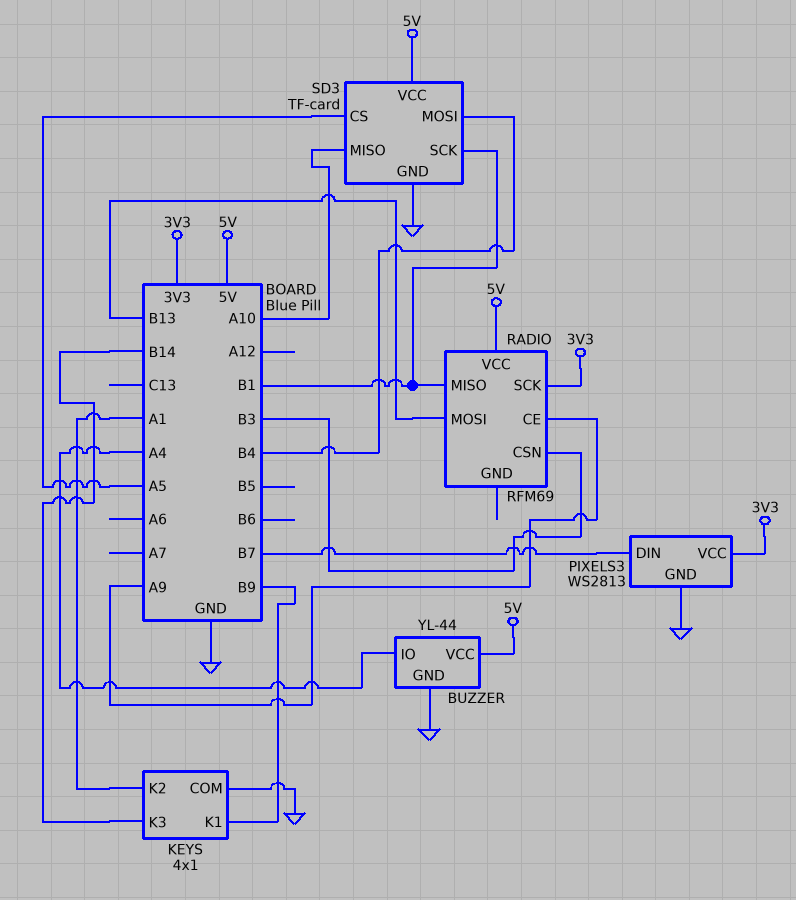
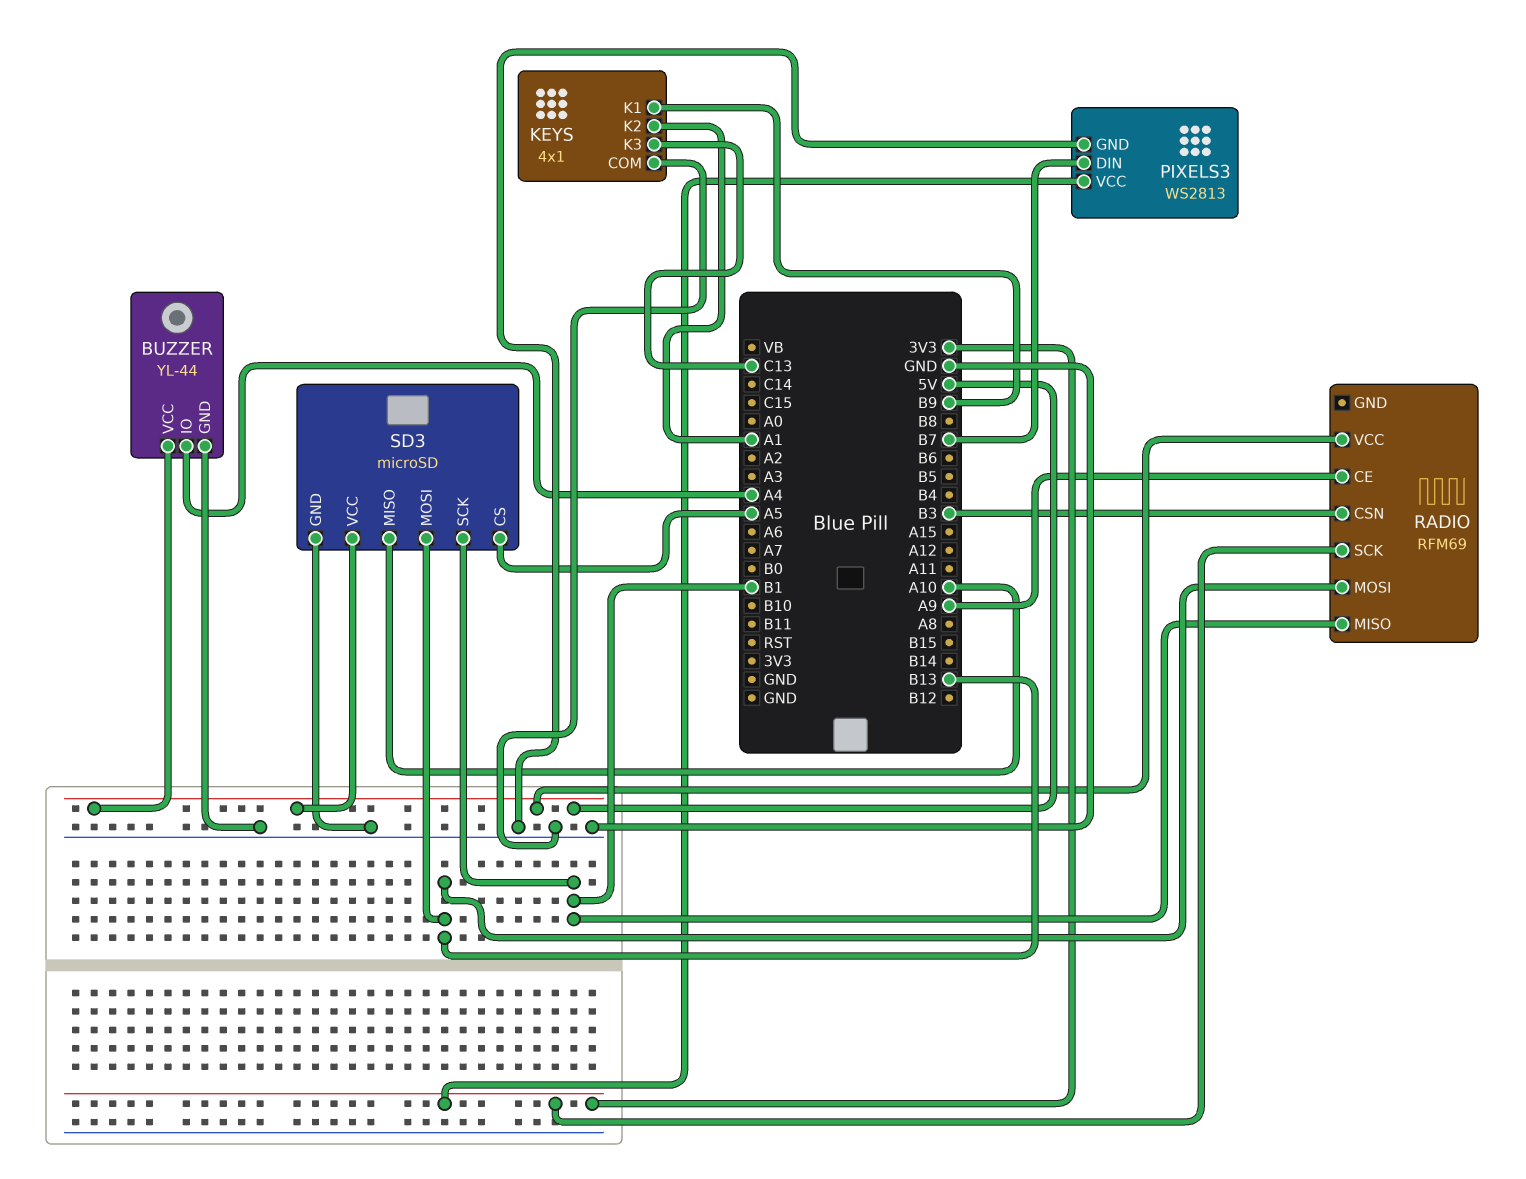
KEYS pin K3: B14 -> C13
SD3: TF-card -> microSD
SD3 pin MOSI: B4 -> B13

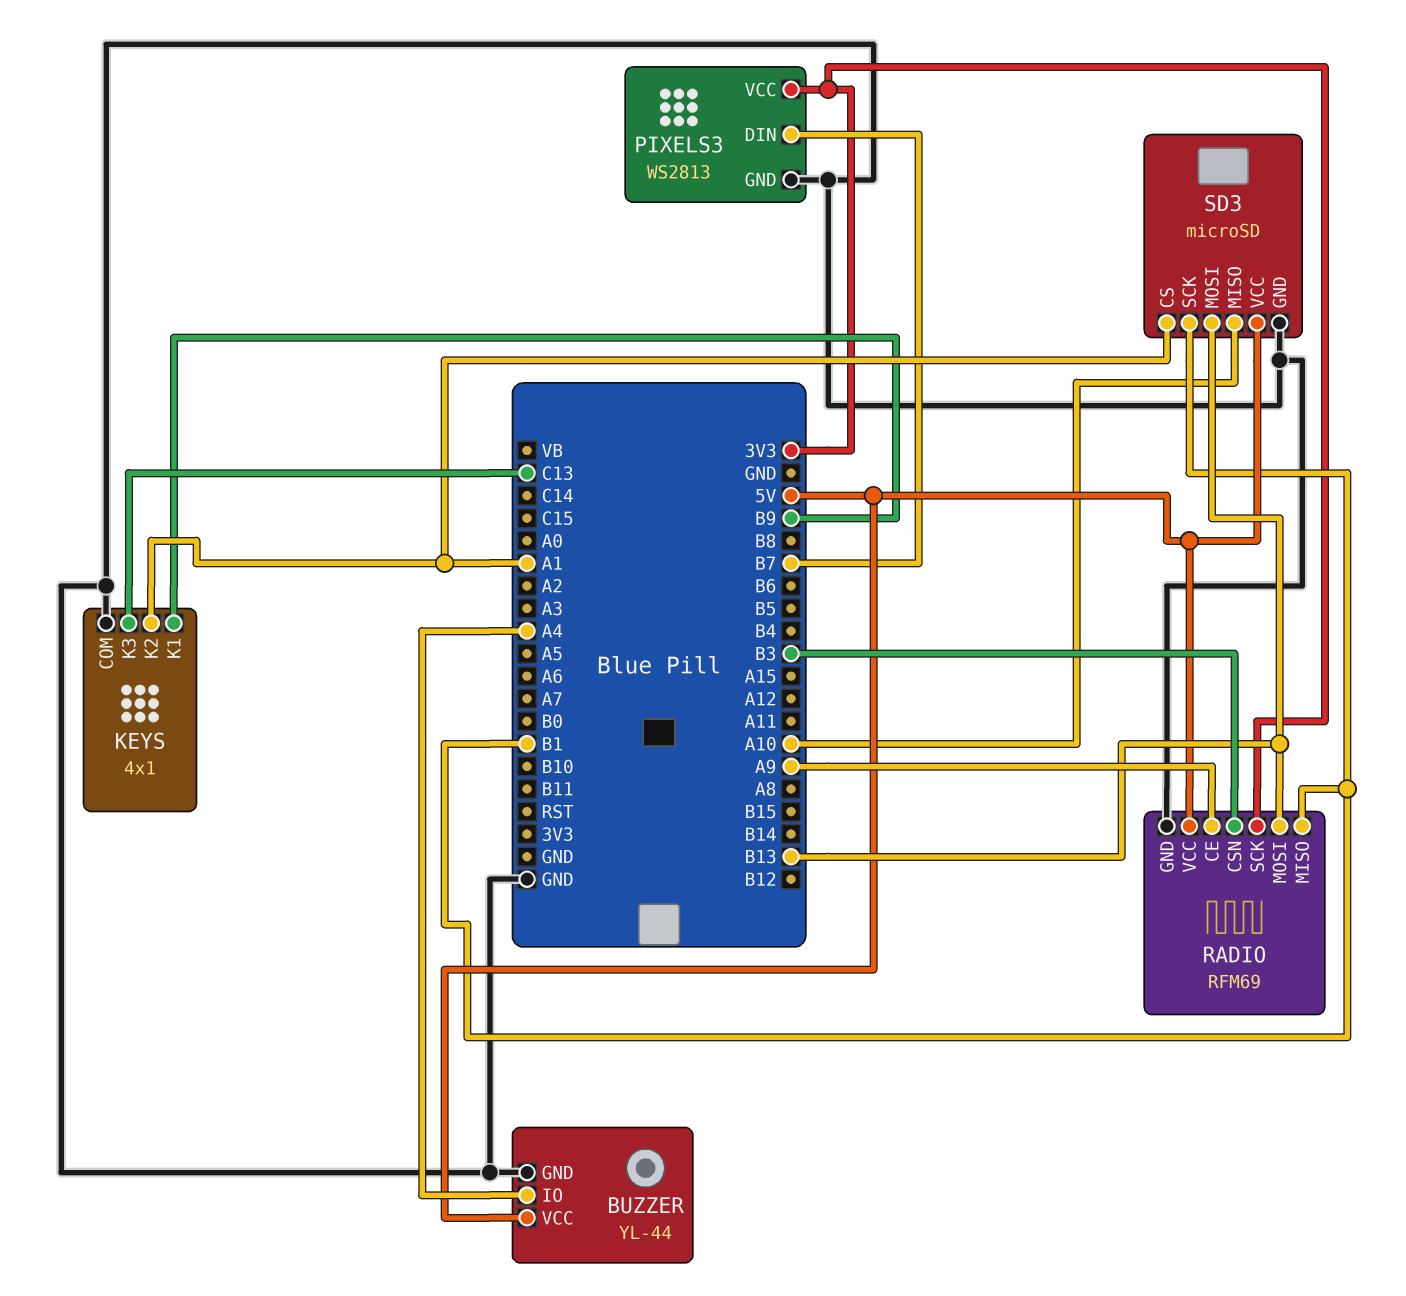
RADIO pin GND: none -> GND
SD3 pin CS: A5 -> A1

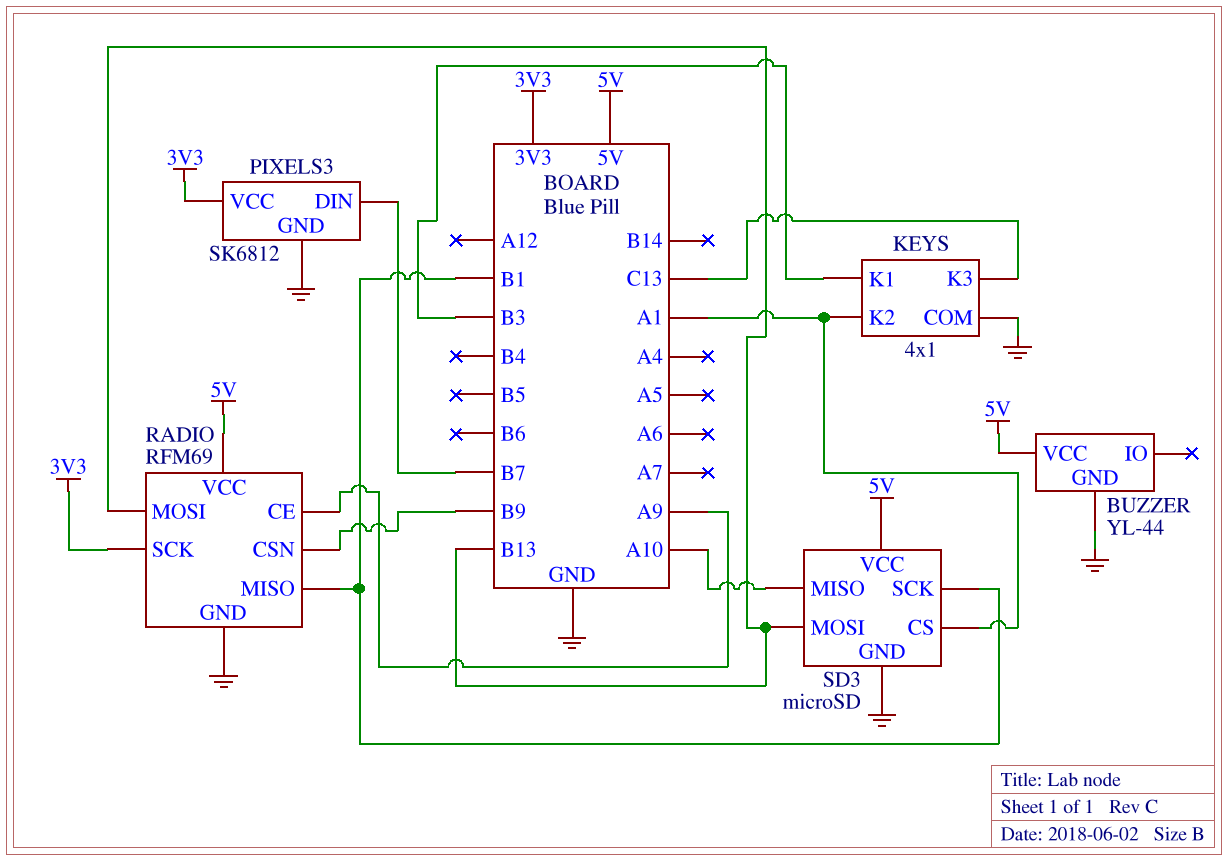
BUZZER pin IO: A4 -> none
KEYS pin K1: B9 -> B3
PIXELS3: WS2813 -> SK6812
RADIO pin CSN: B3 -> B9

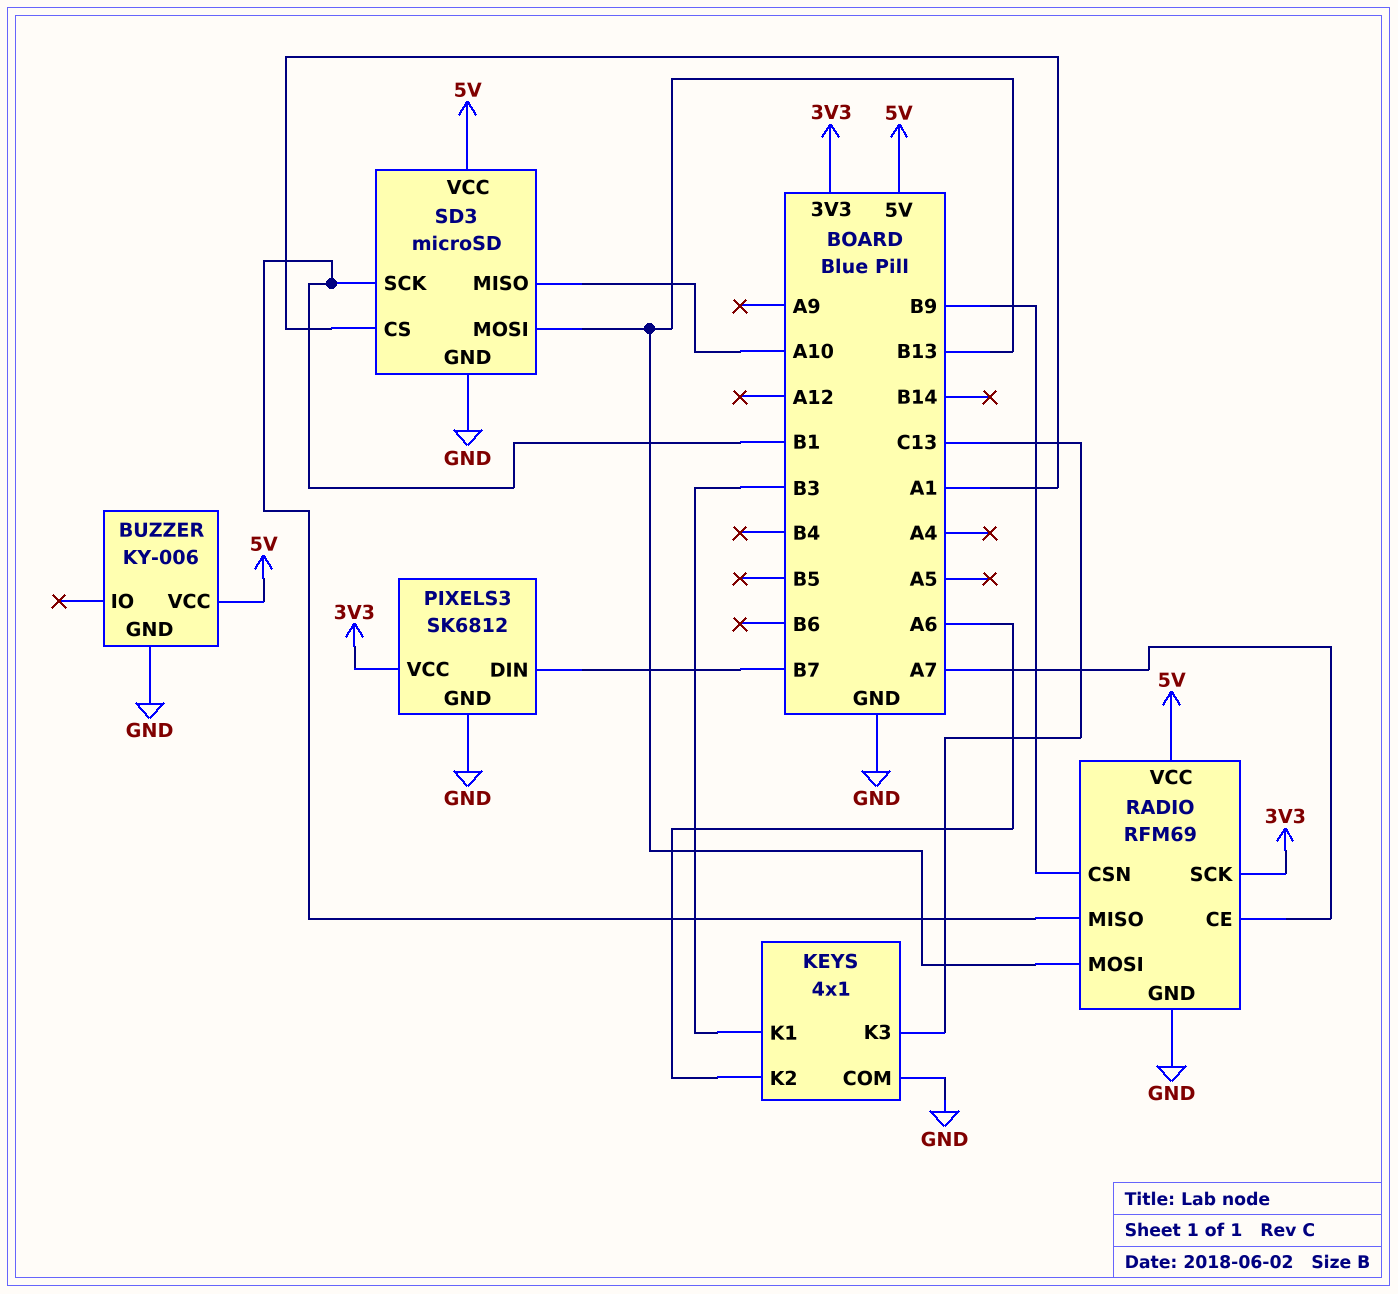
BUZZER: YL-44 -> KY-006
KEYS pin K2: A1 -> A6
RADIO pin CE: A9 -> A7

